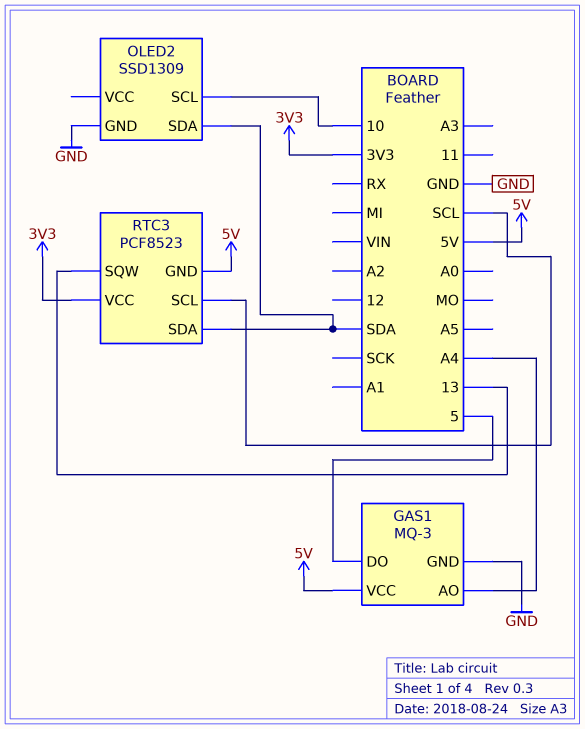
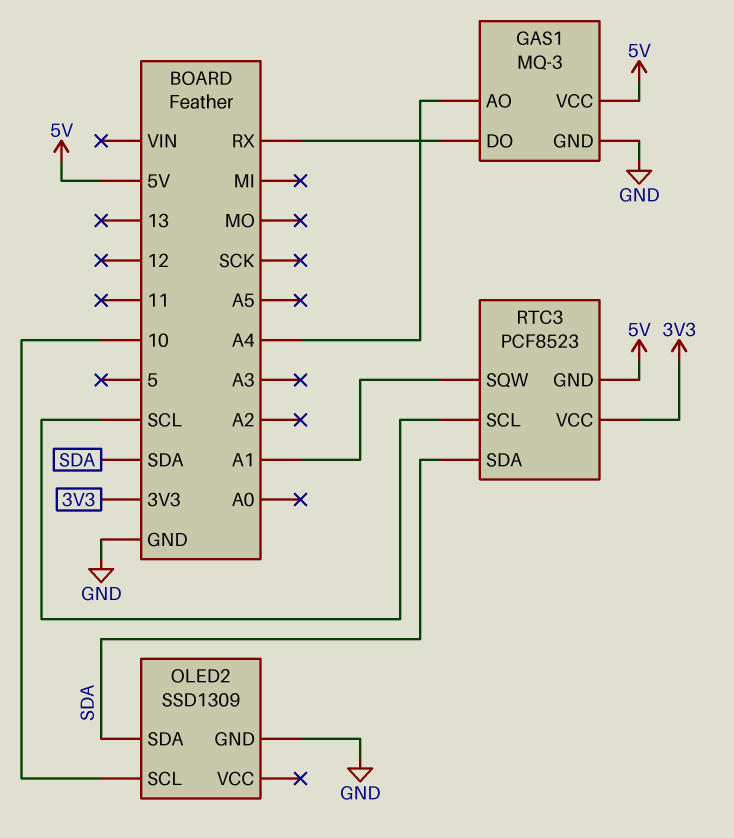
GAS1 pin DO: 5 -> RX
RTC3 pin SQW: 13 -> A1

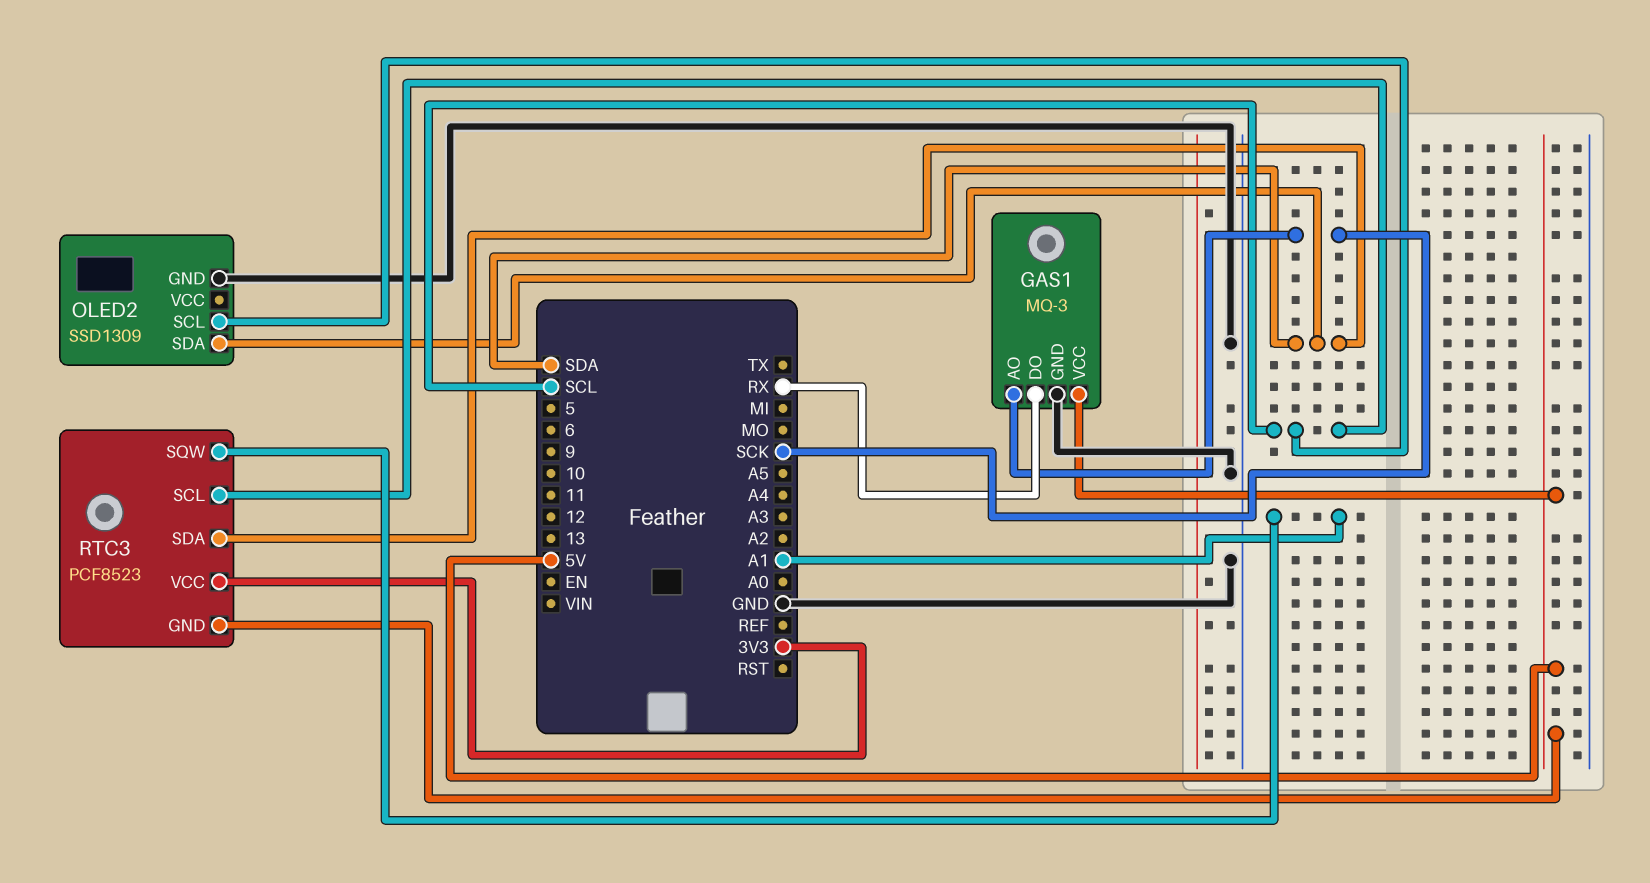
GAS1 pin AO: A4 -> SCK
OLED2 pin SCL: 10 -> SCL

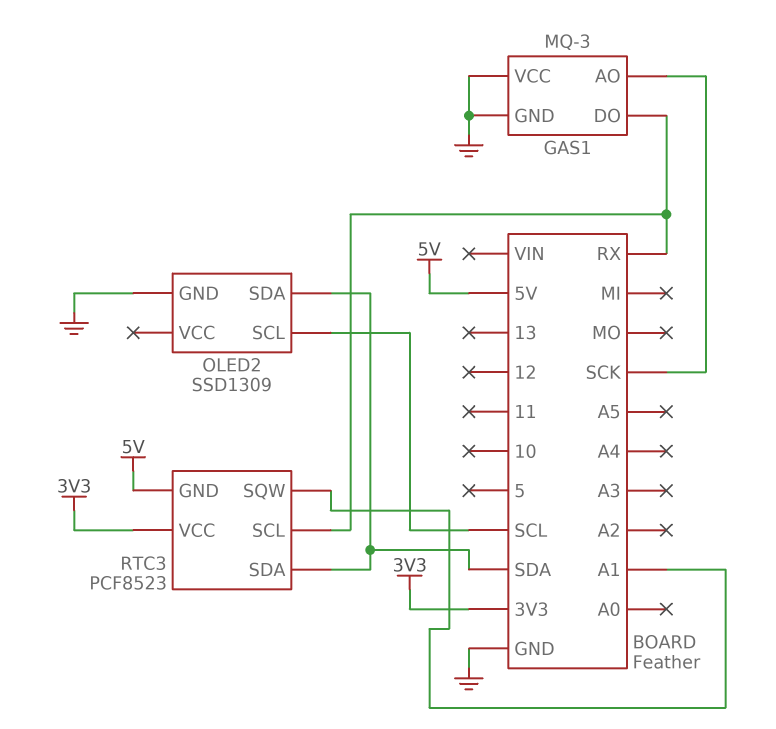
GAS1 pin VCC: 5V -> GND
RTC3 pin SCL: SCL -> RX

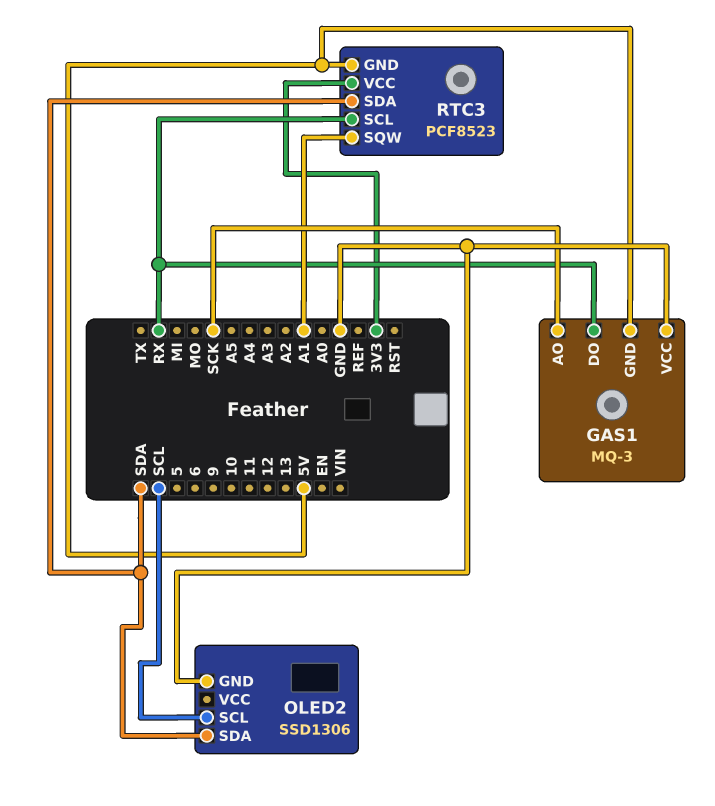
GAS1 pin GND: GND -> 5V
OLED2: SSD1309 -> SSD1306

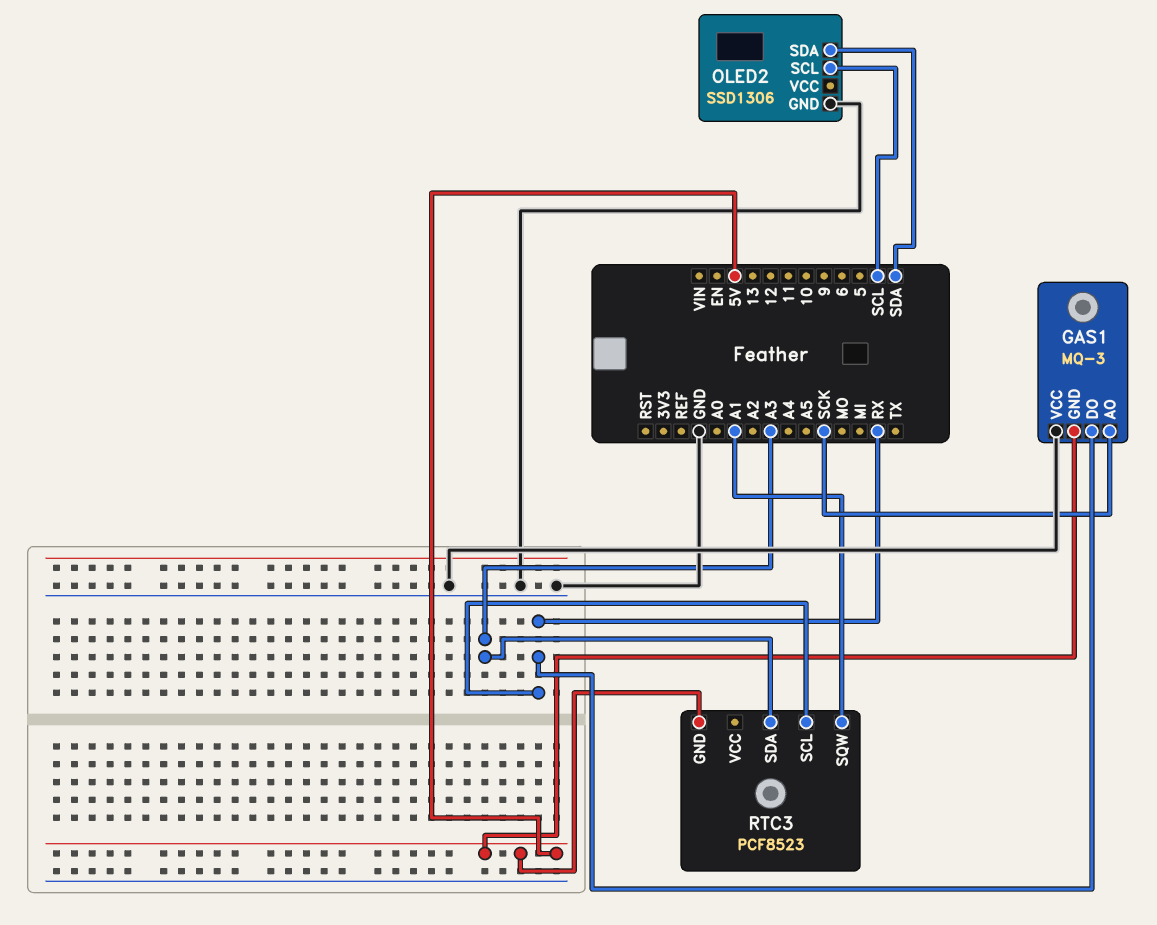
RTC3 pin SDA: SDA -> A3
RTC3 pin VCC: 3V3 -> none

